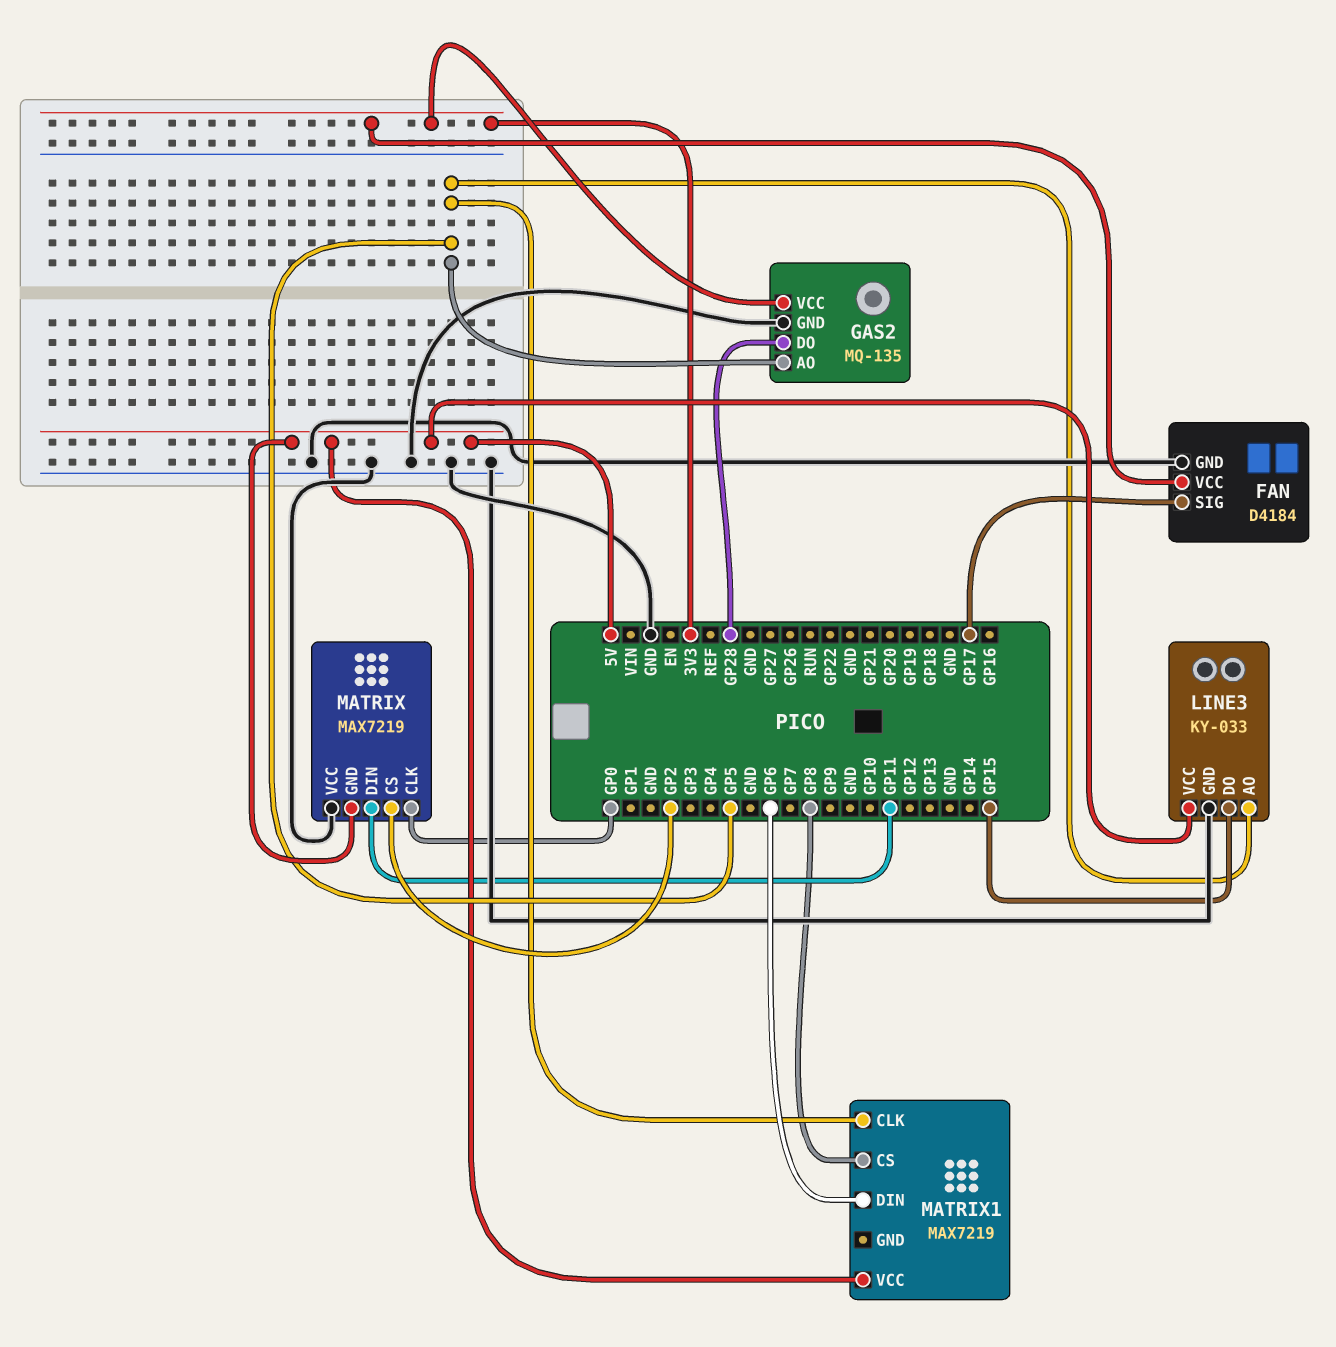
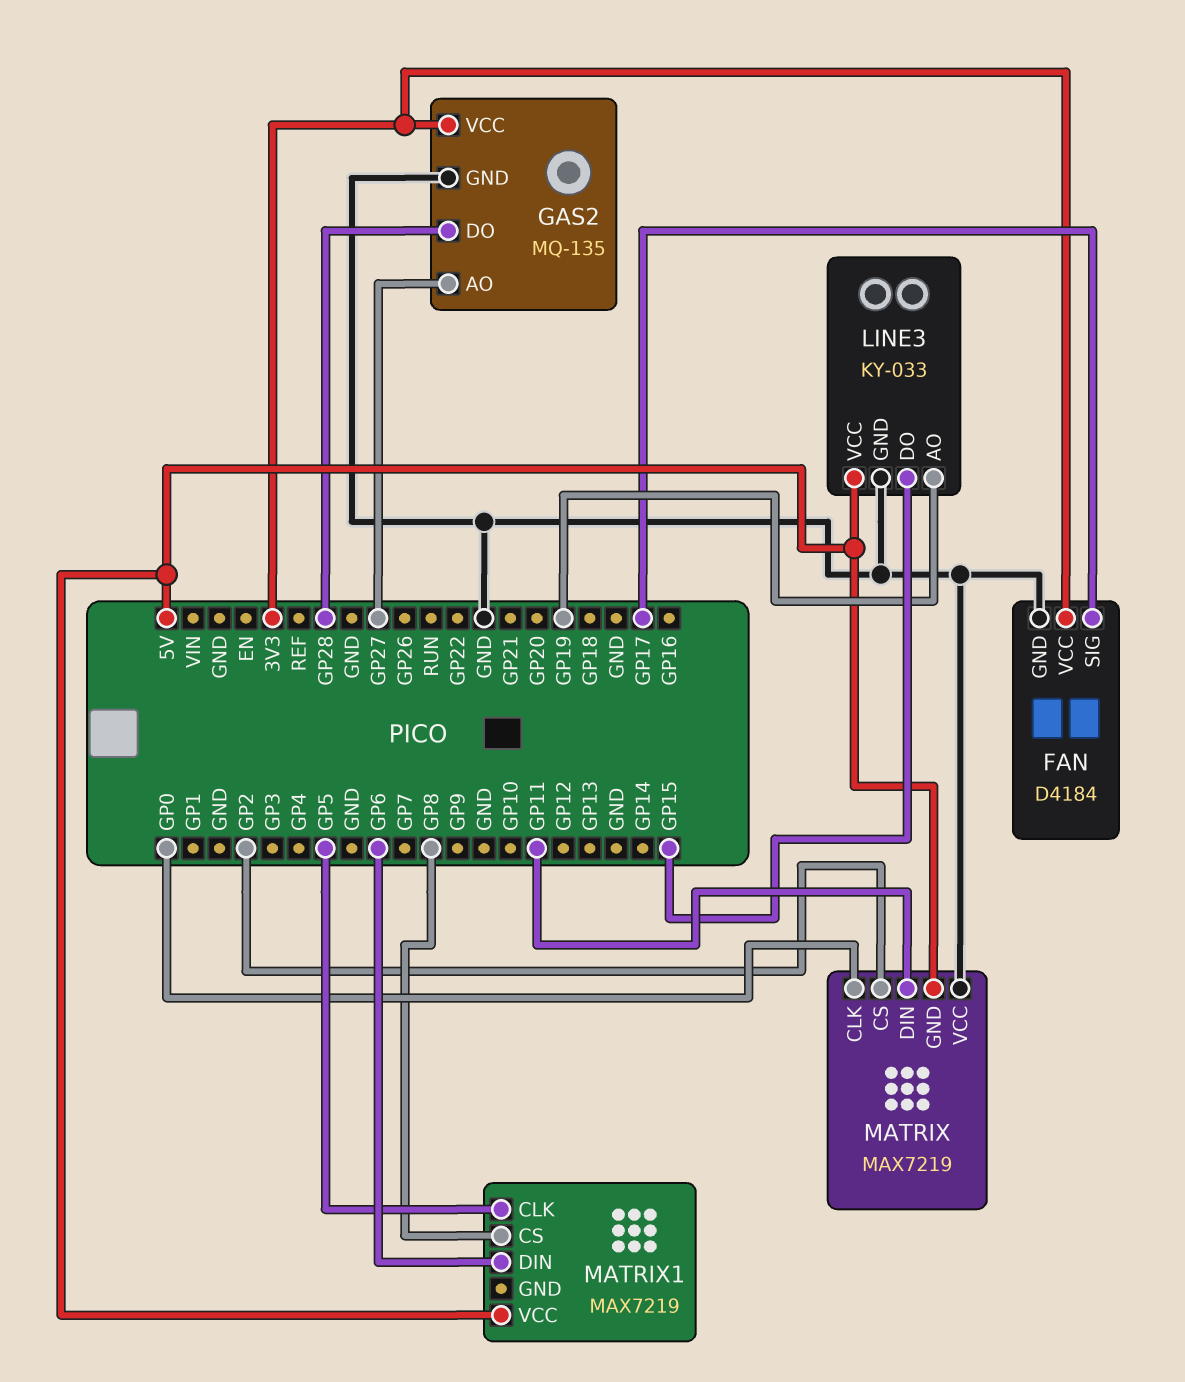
GAS2 pin AO: GP5 -> GP27
LINE3 pin AO: GP5 -> GP19

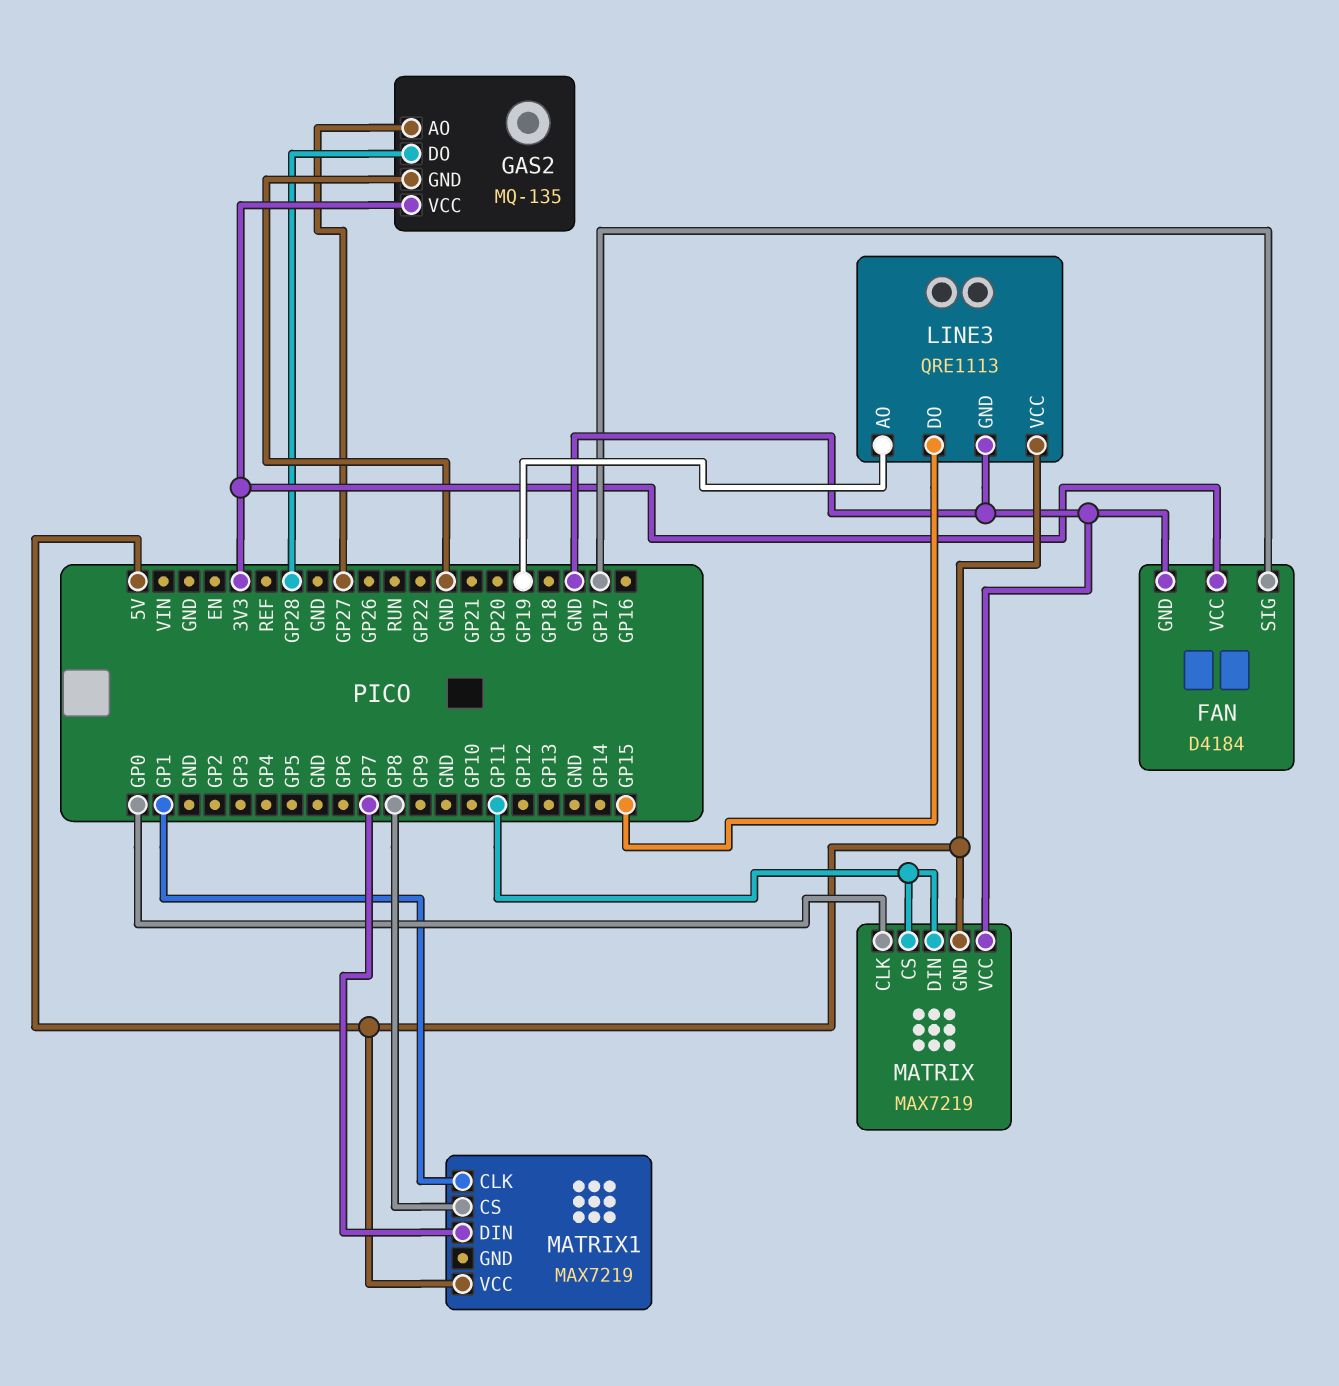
LINE3: KY-033 -> QRE1113
MATRIX pin CS: GP2 -> GP11
MATRIX1 pin CLK: GP5 -> GP1
MATRIX1 pin DIN: GP6 -> GP7

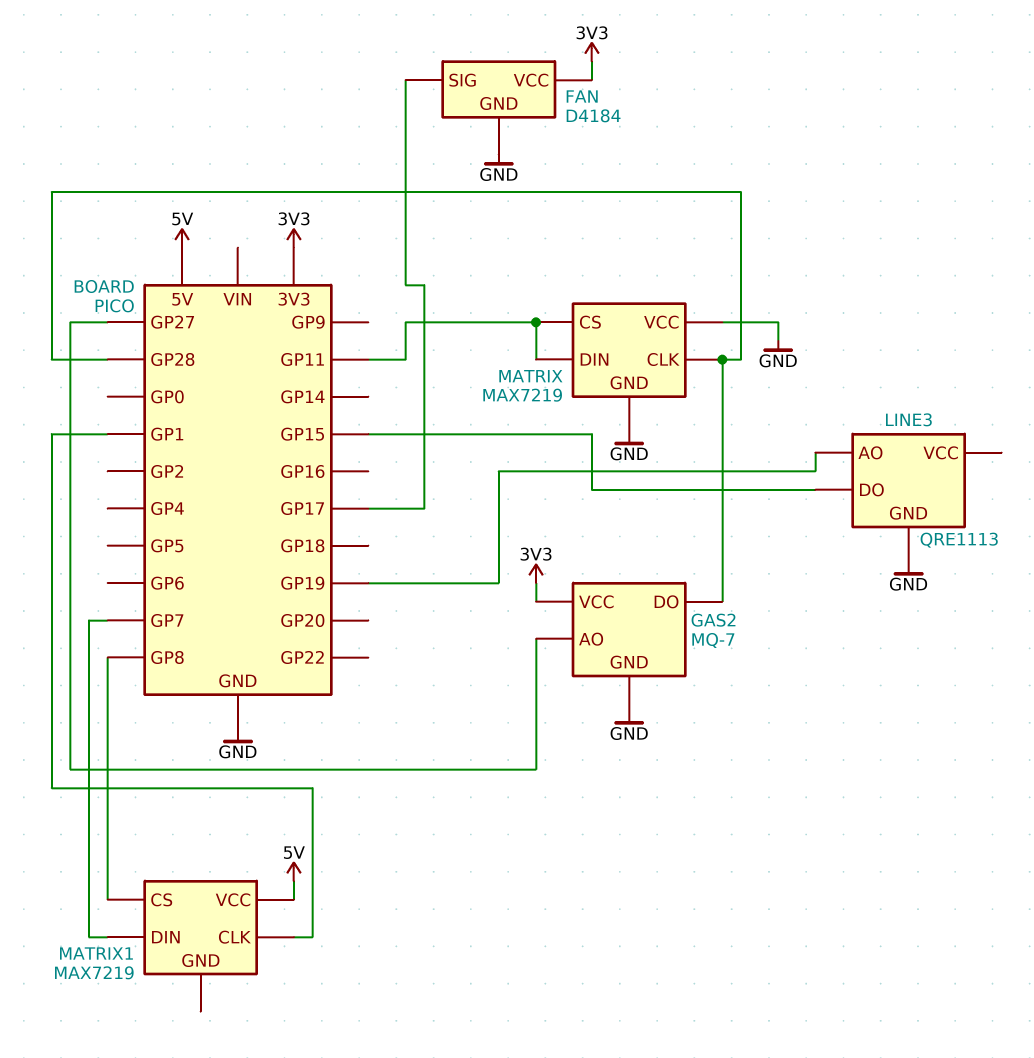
GAS2: MQ-135 -> MQ-7
LINE3 pin VCC: 5V -> none
MATRIX pin CLK: GP0 -> GP28
MATRIX pin GND: 5V -> GND

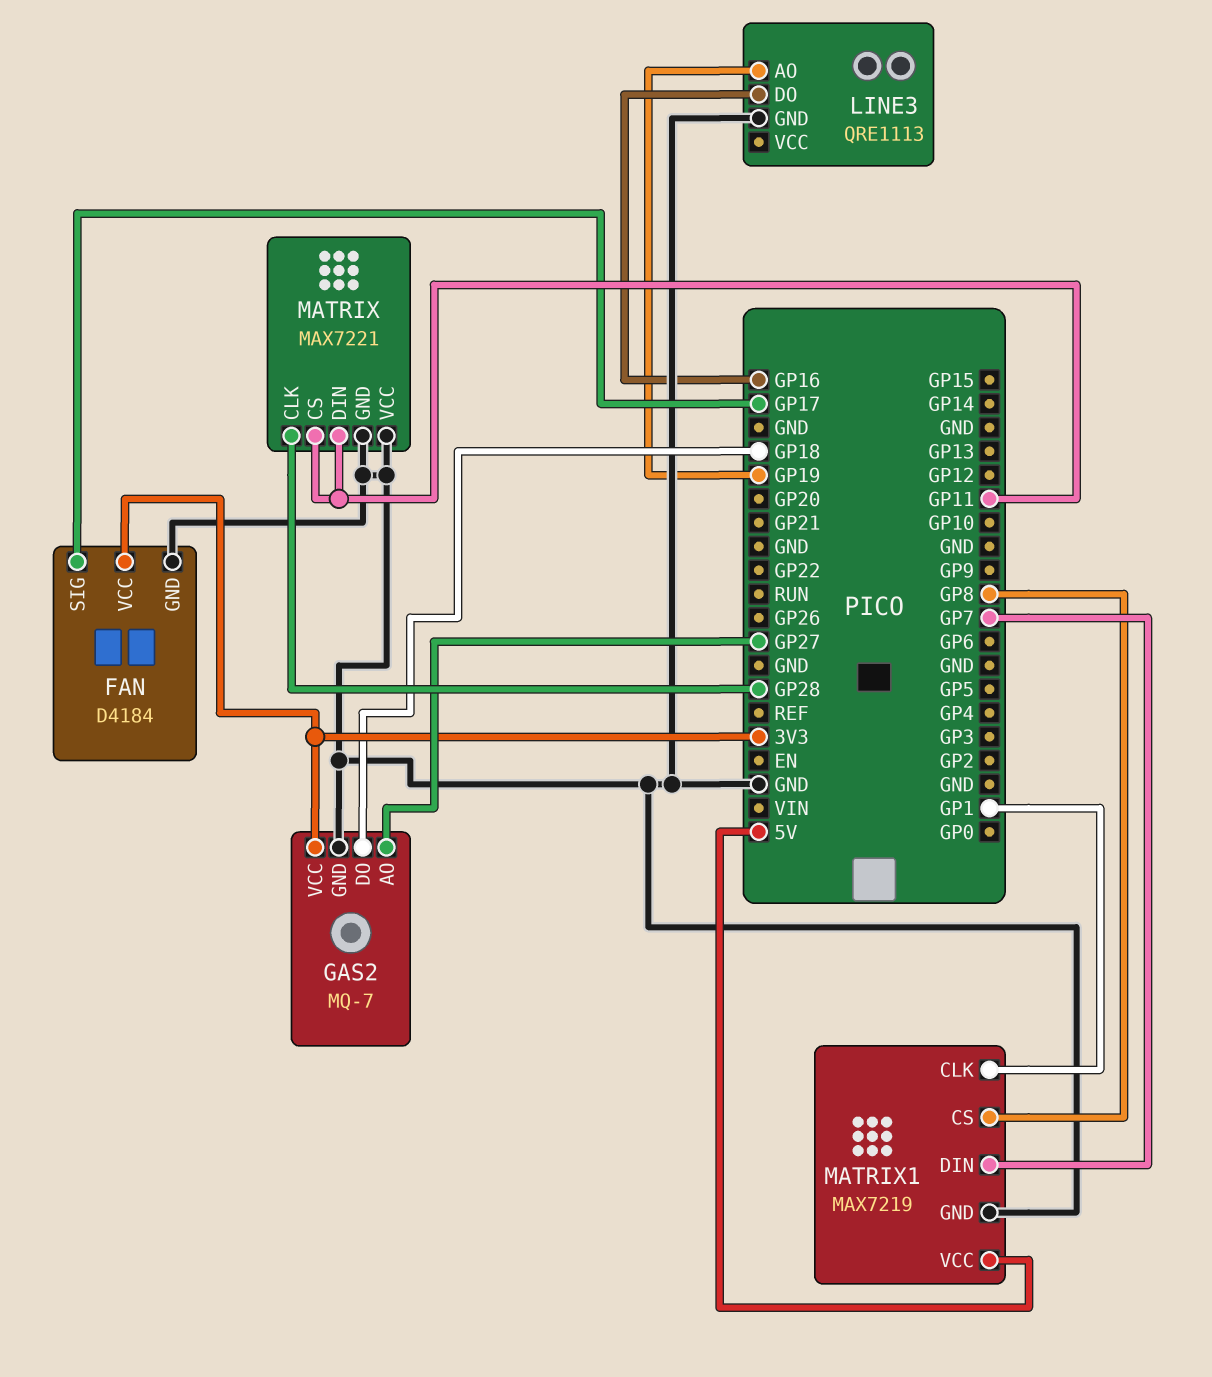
GAS2 pin DO: GP28 -> GP18
LINE3 pin DO: GP15 -> GP16
MATRIX: MAX7219 -> MAX7221
MATRIX1 pin GND: none -> GND

